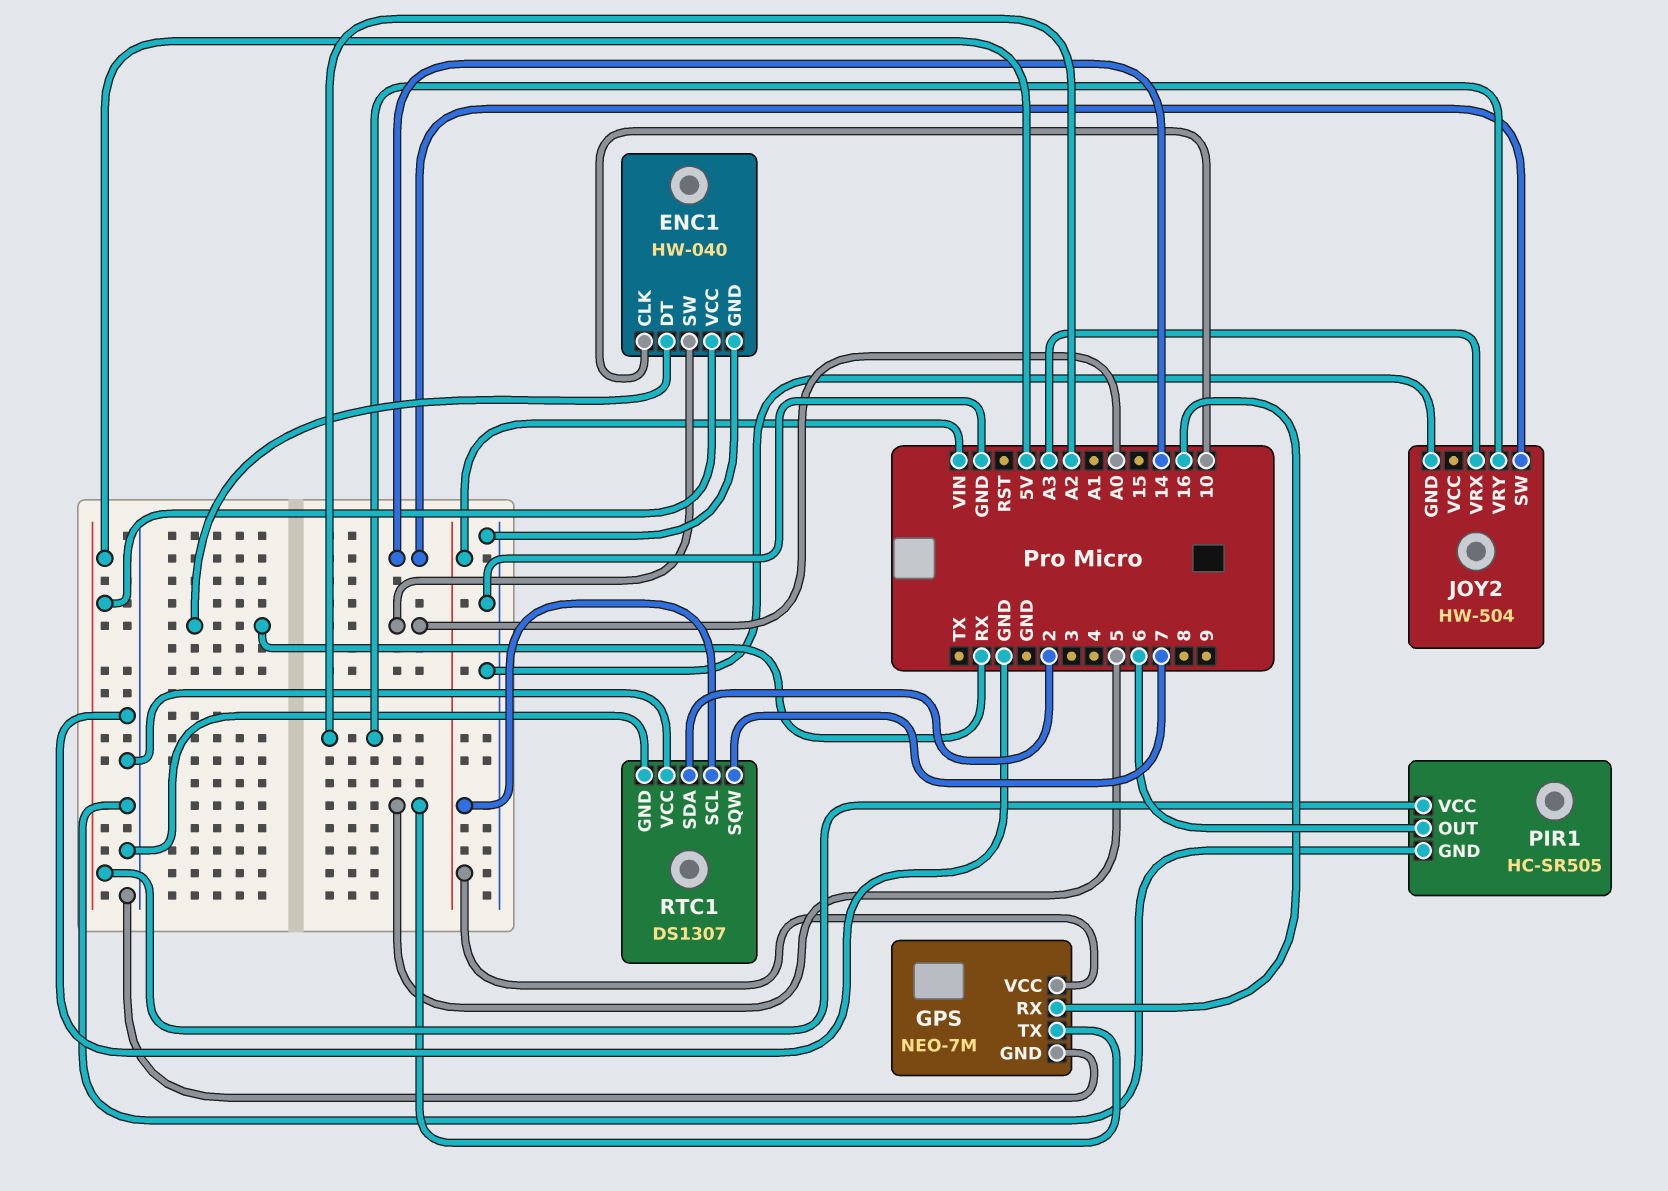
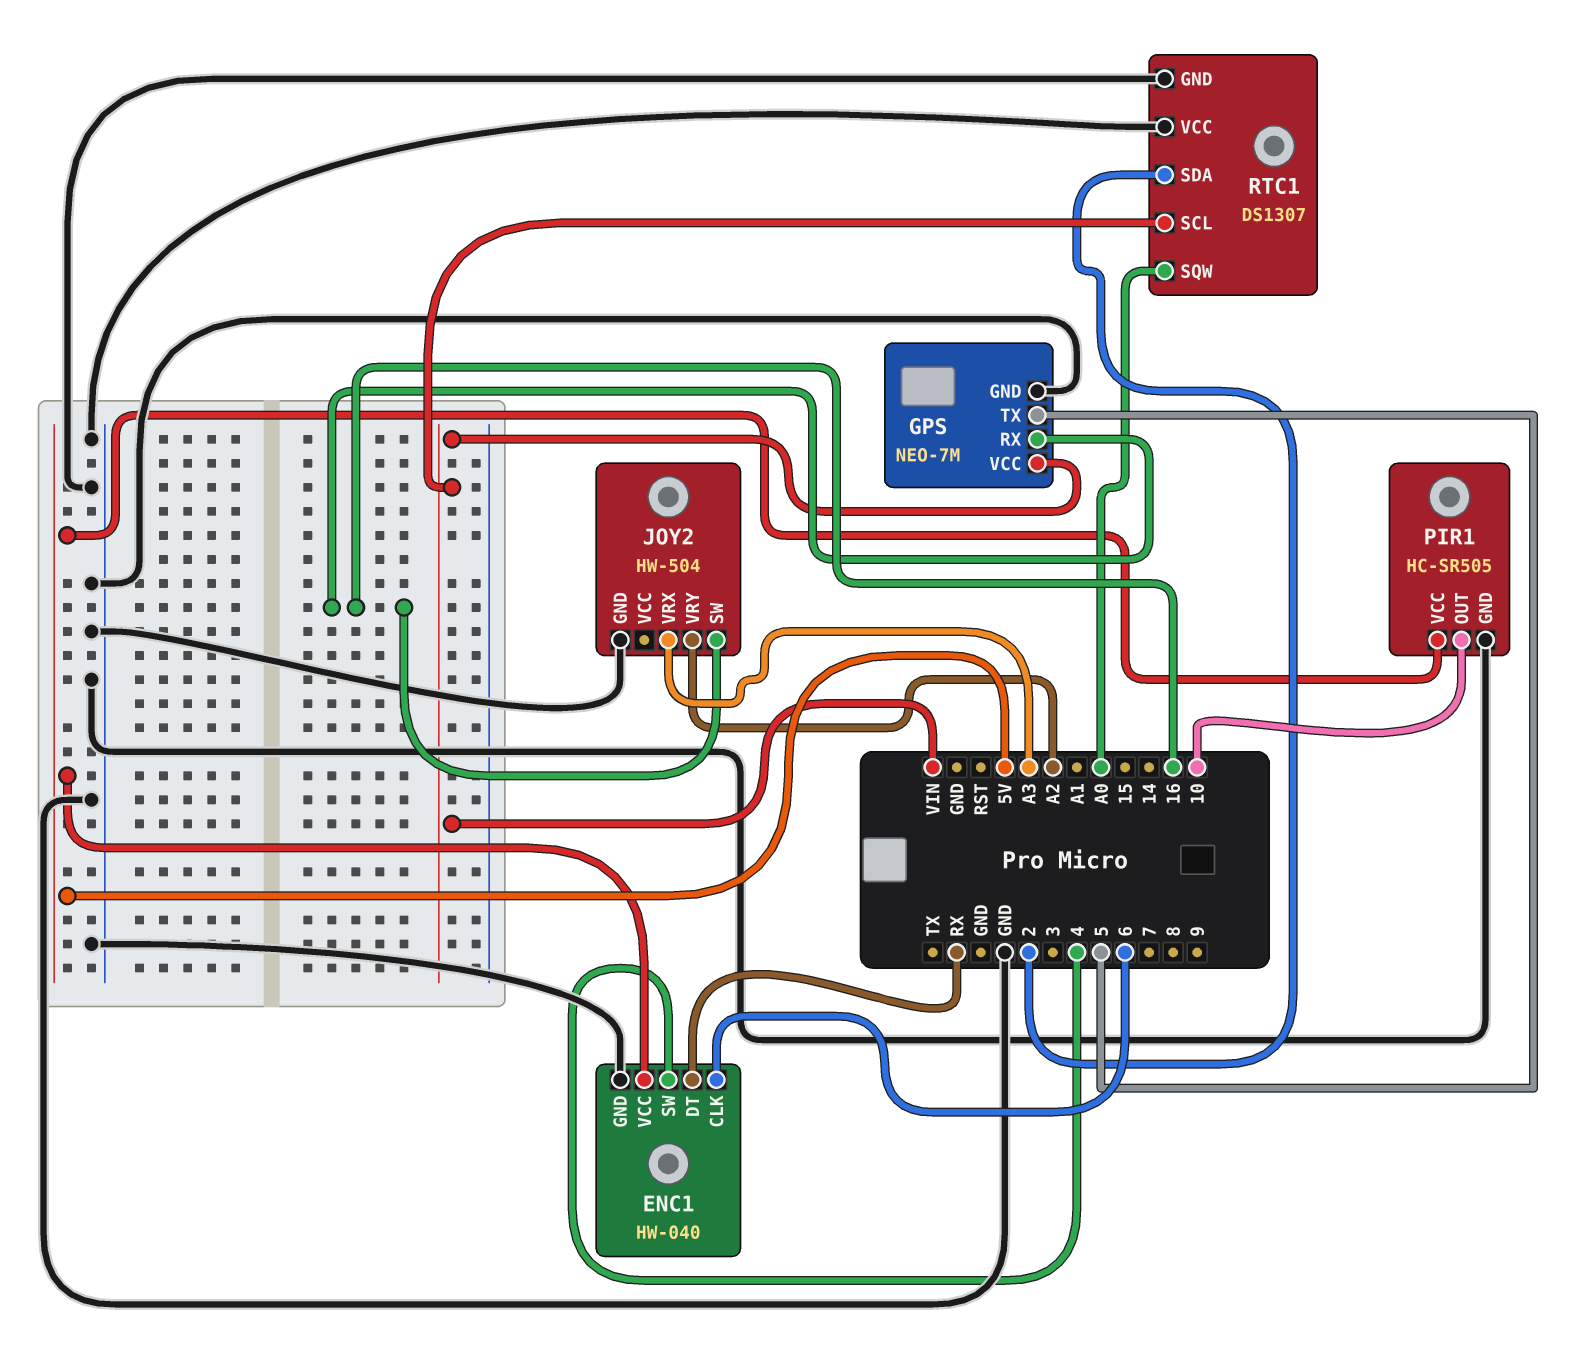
ENC1 pin CLK: 10 -> 6
ENC1 pin SW: A0 -> 4
JOY2 pin SW: 14 -> 16
PIR1 pin OUT: 6 -> 10
RTC1 pin SQW: 7 -> A0

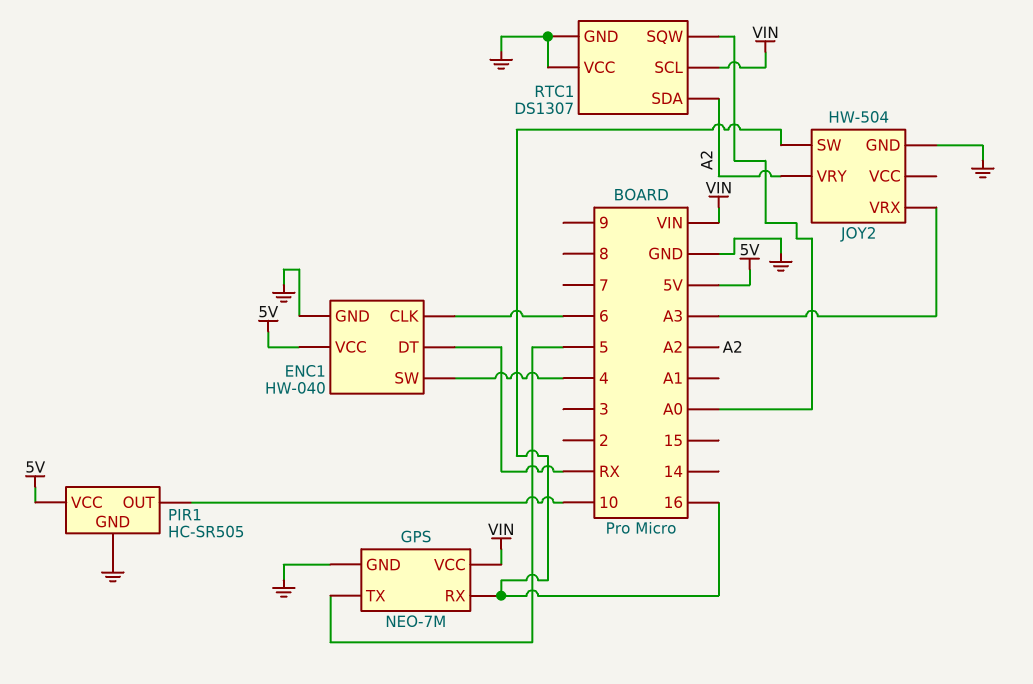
RTC1 pin SDA: 2 -> A2

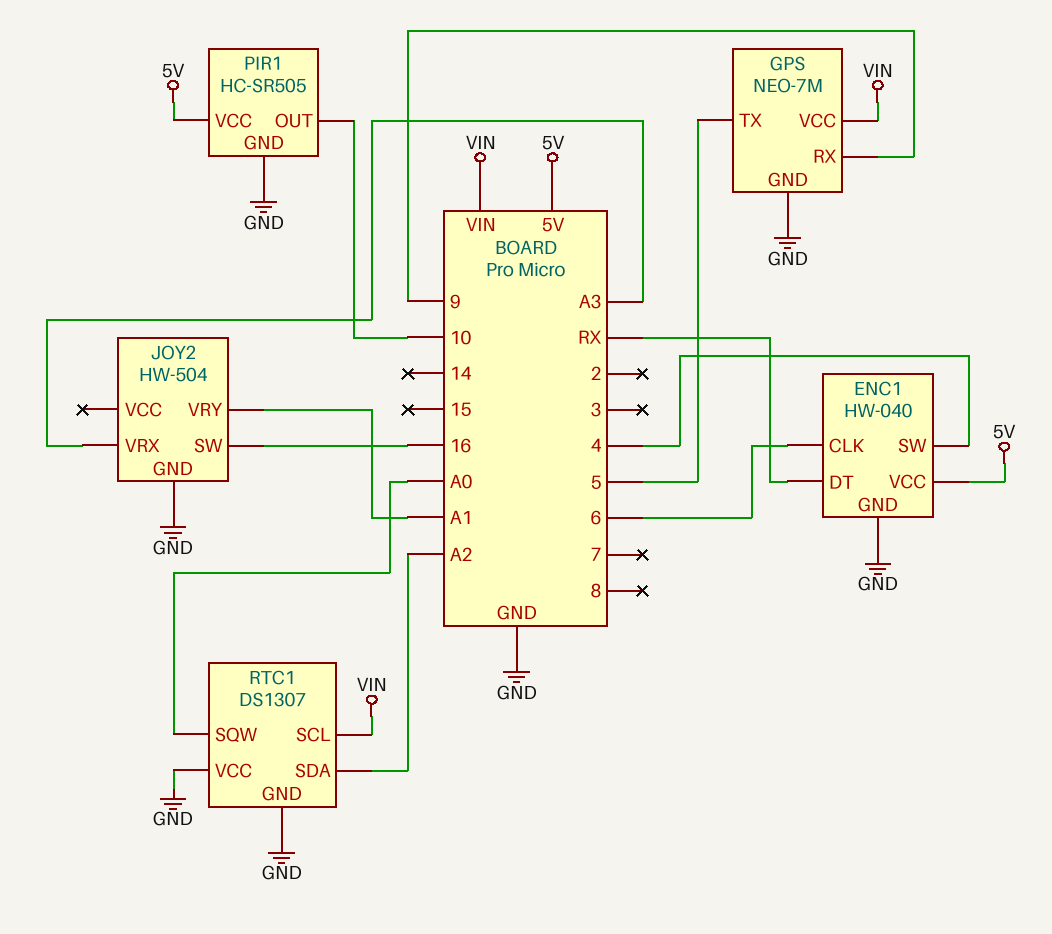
GPS pin RX: 16 -> 9
JOY2 pin VRY: A2 -> A1

